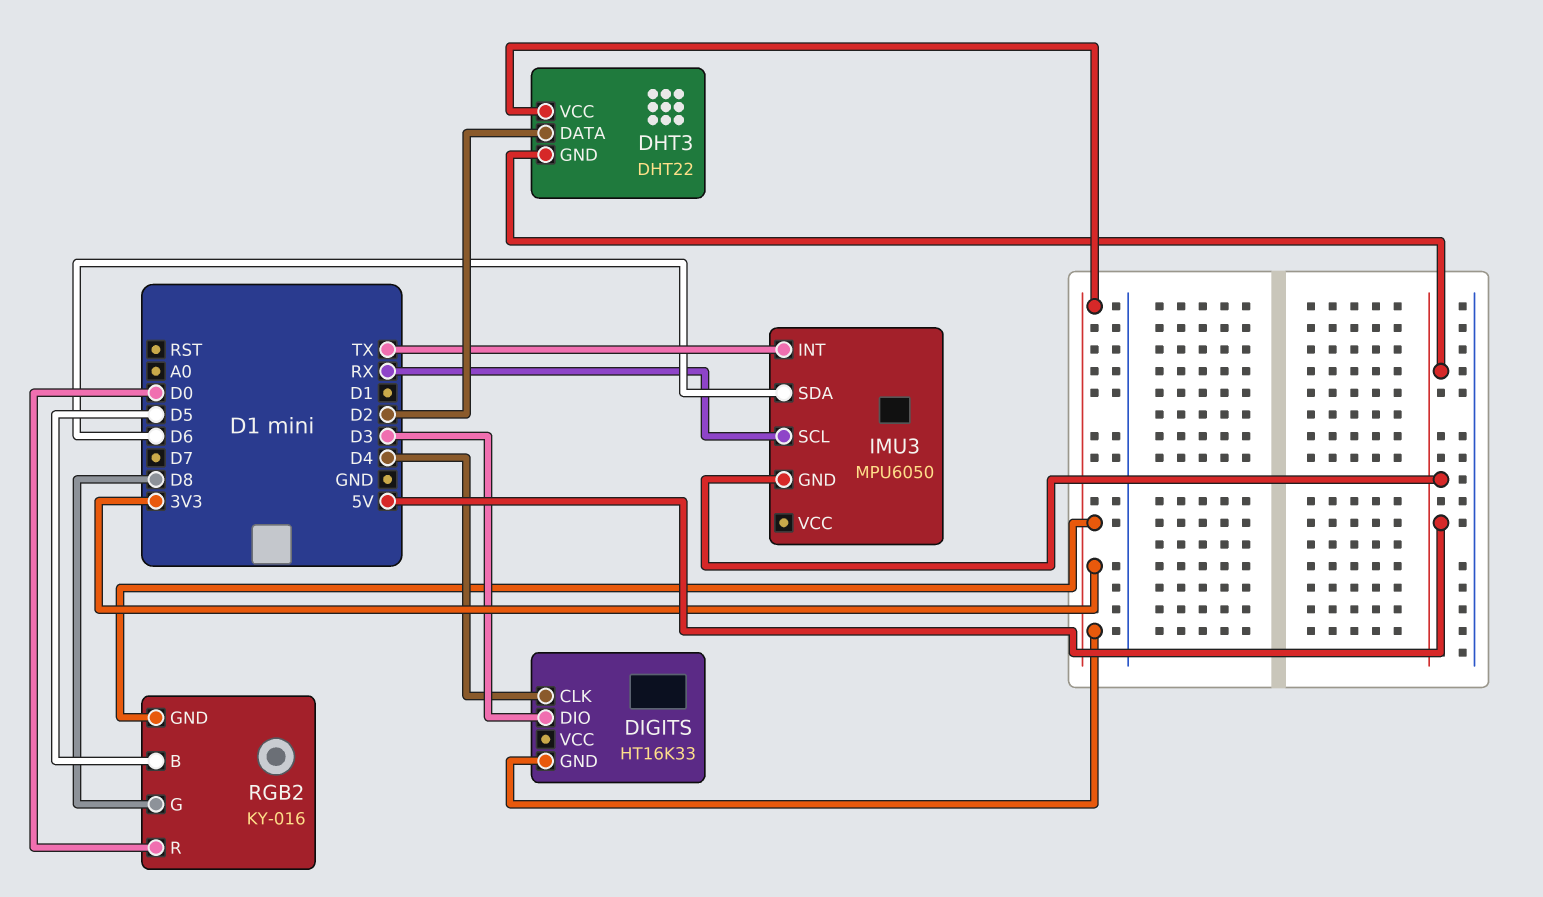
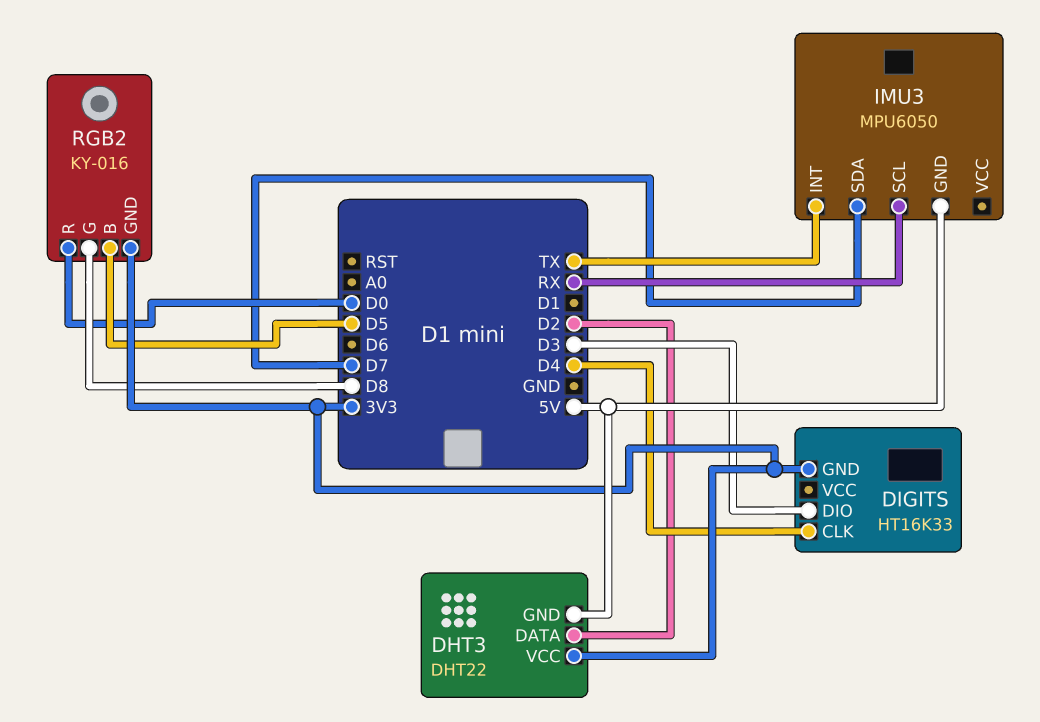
IMU3 pin SDA: D6 -> D7

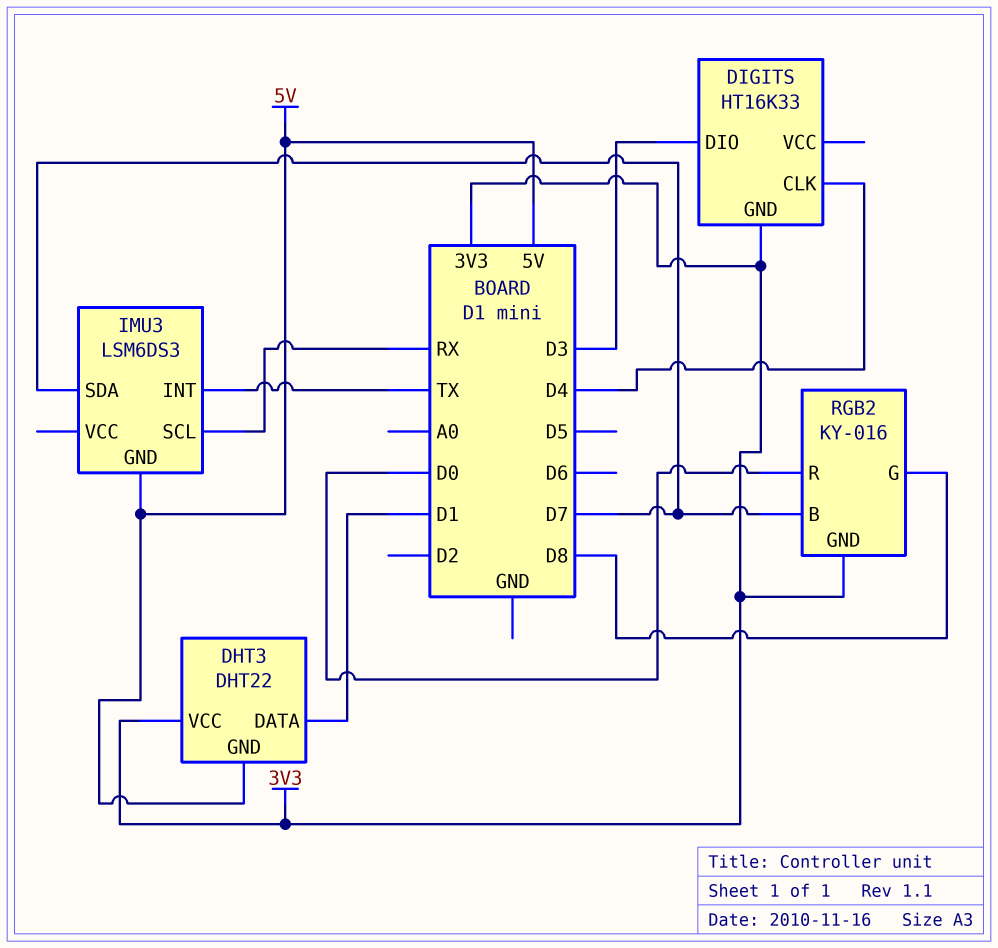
DHT3 pin DATA: D2 -> D1
IMU3: MPU6050 -> LSM6DS3
RGB2 pin B: D5 -> D7

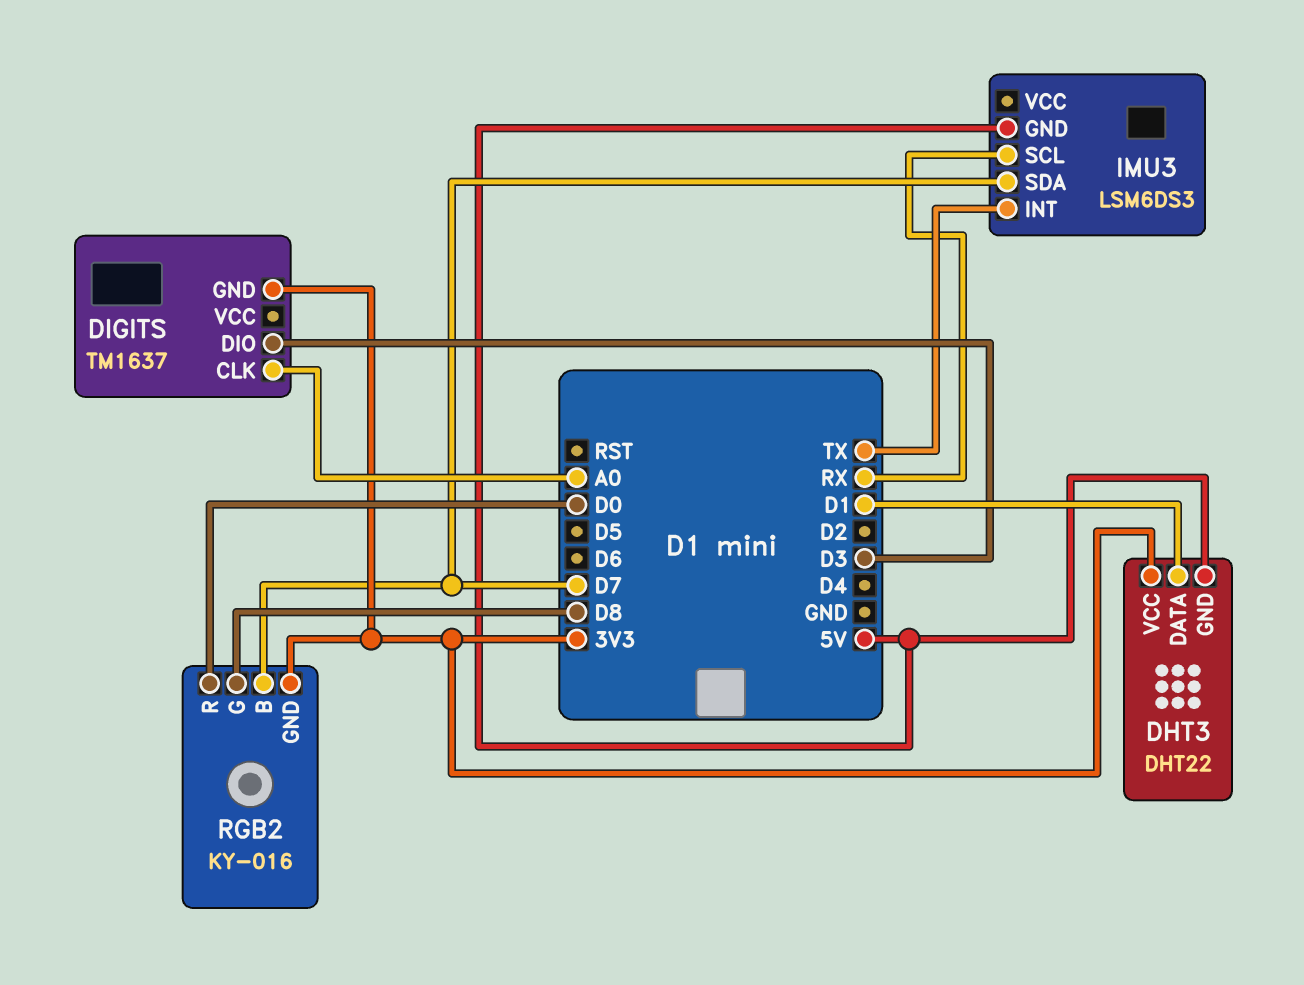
DIGITS: HT16K33 -> TM1637
DIGITS pin CLK: D4 -> A0

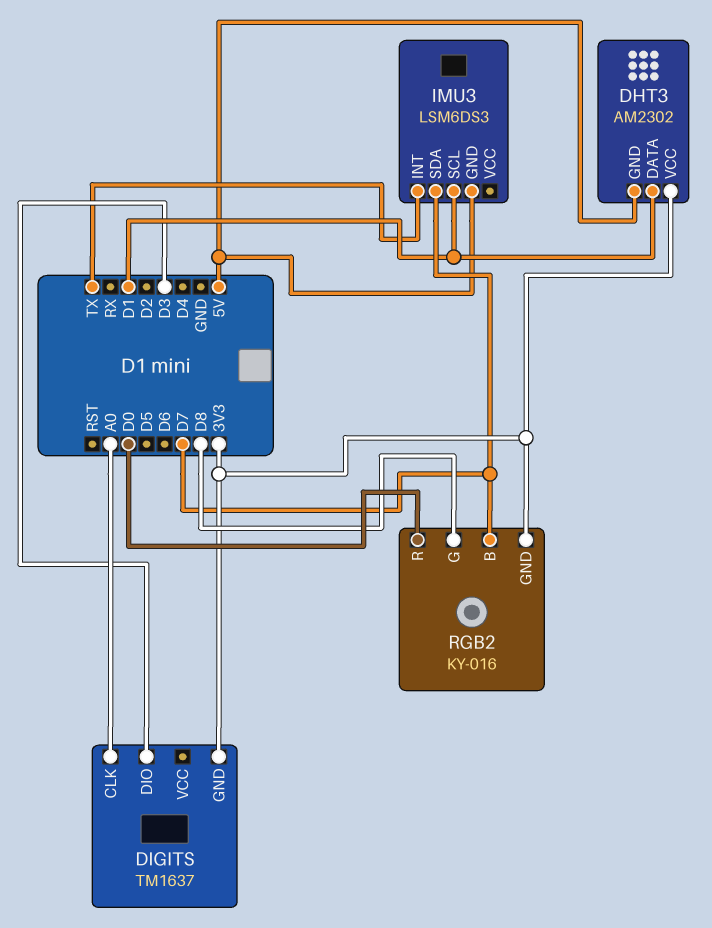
DHT3: DHT22 -> AM2302
IMU3 pin SCL: RX -> D1

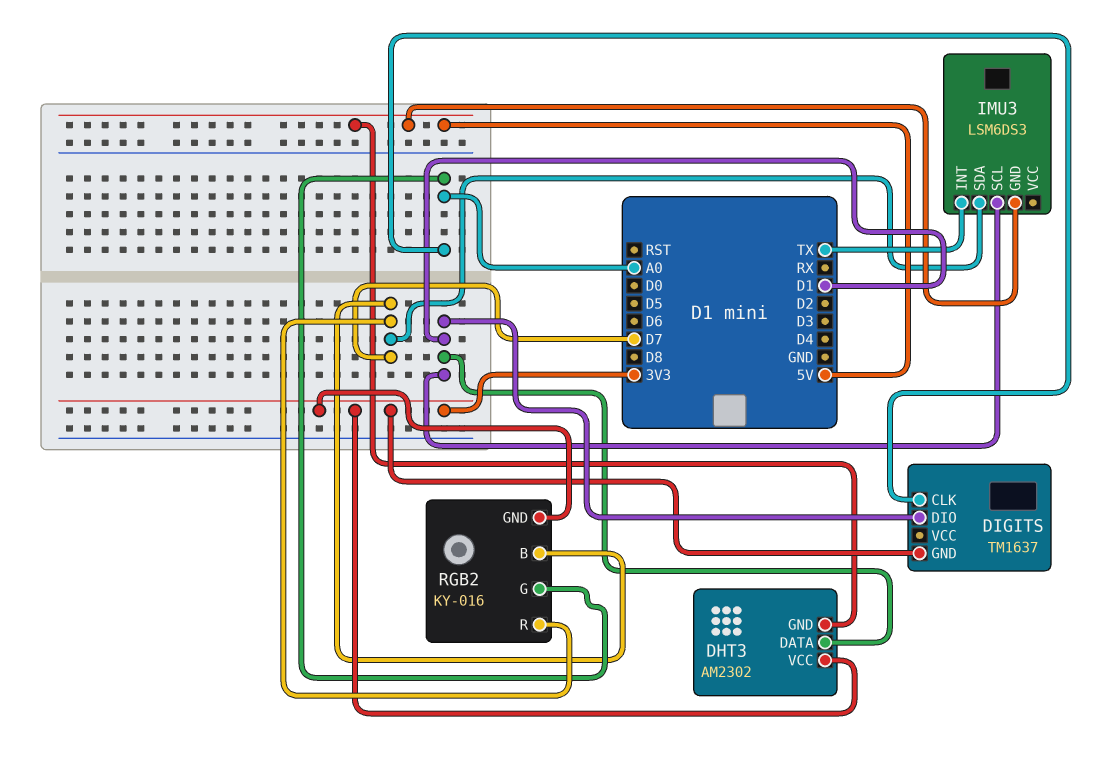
DIGITS pin DIO: D3 -> D1
RGB2 pin G: D8 -> A0
RGB2 pin R: D0 -> D7

